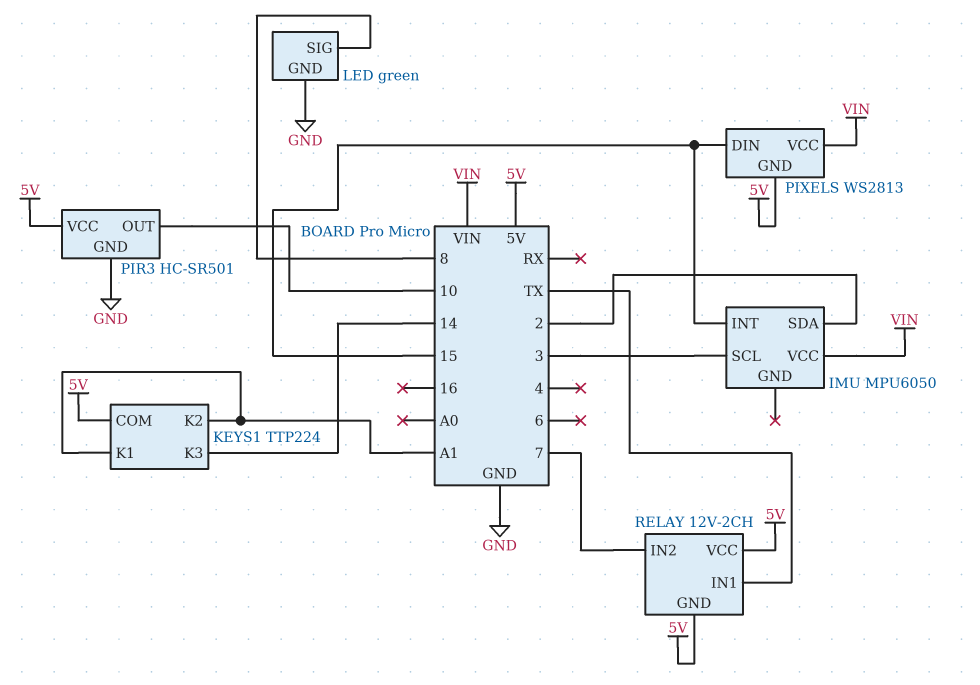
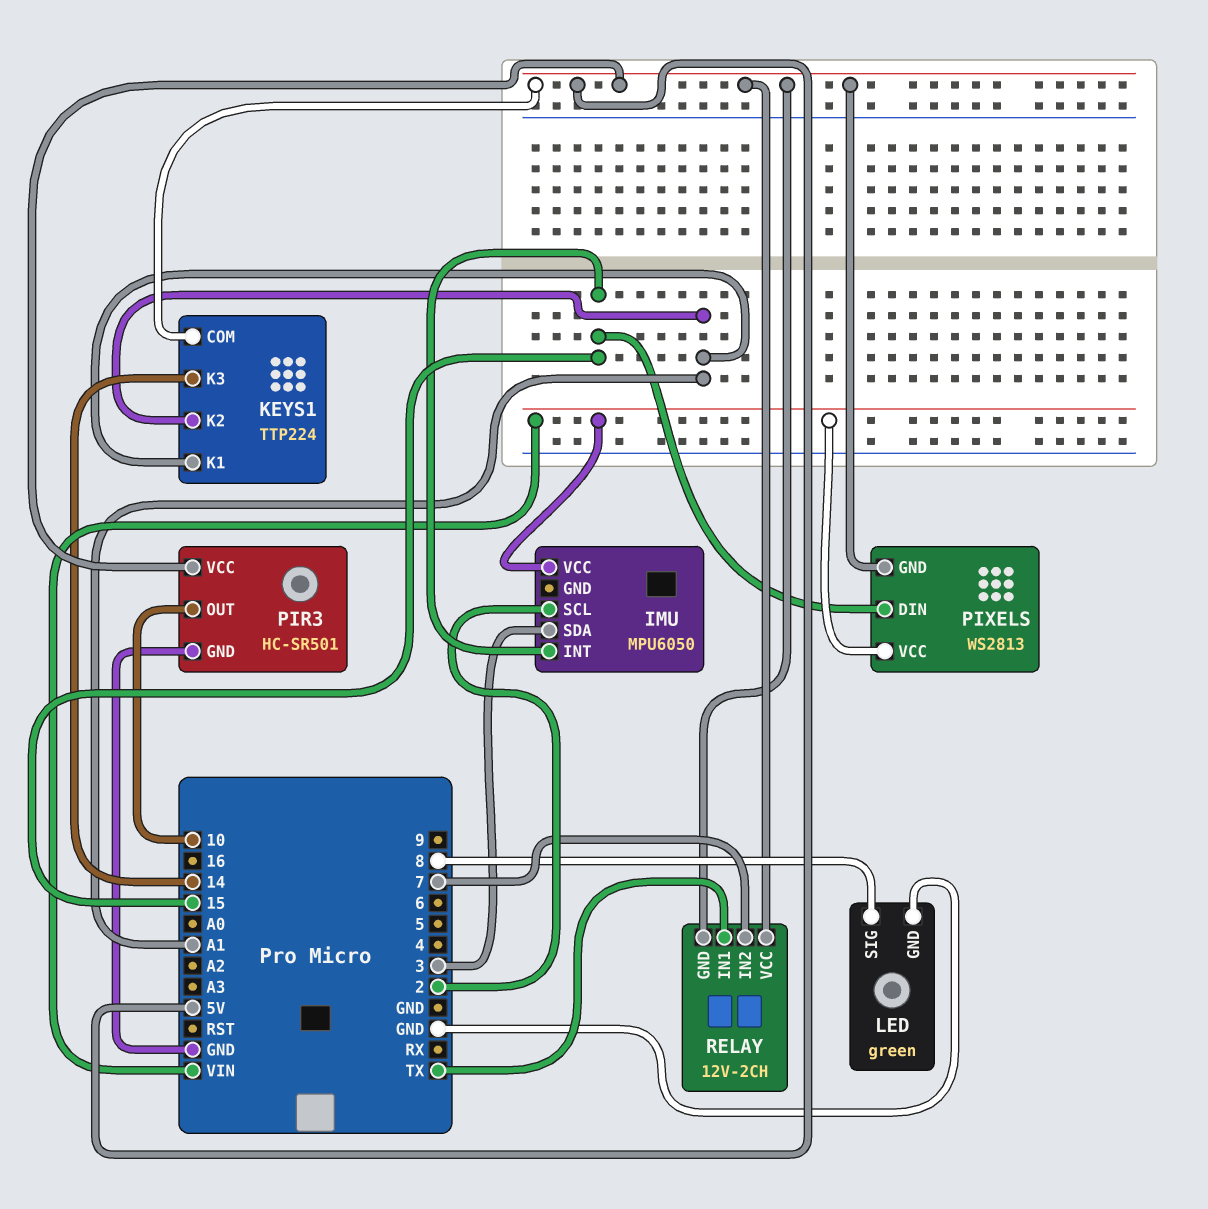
IMU pin SCL: 3 -> 2
IMU pin SDA: 2 -> 3

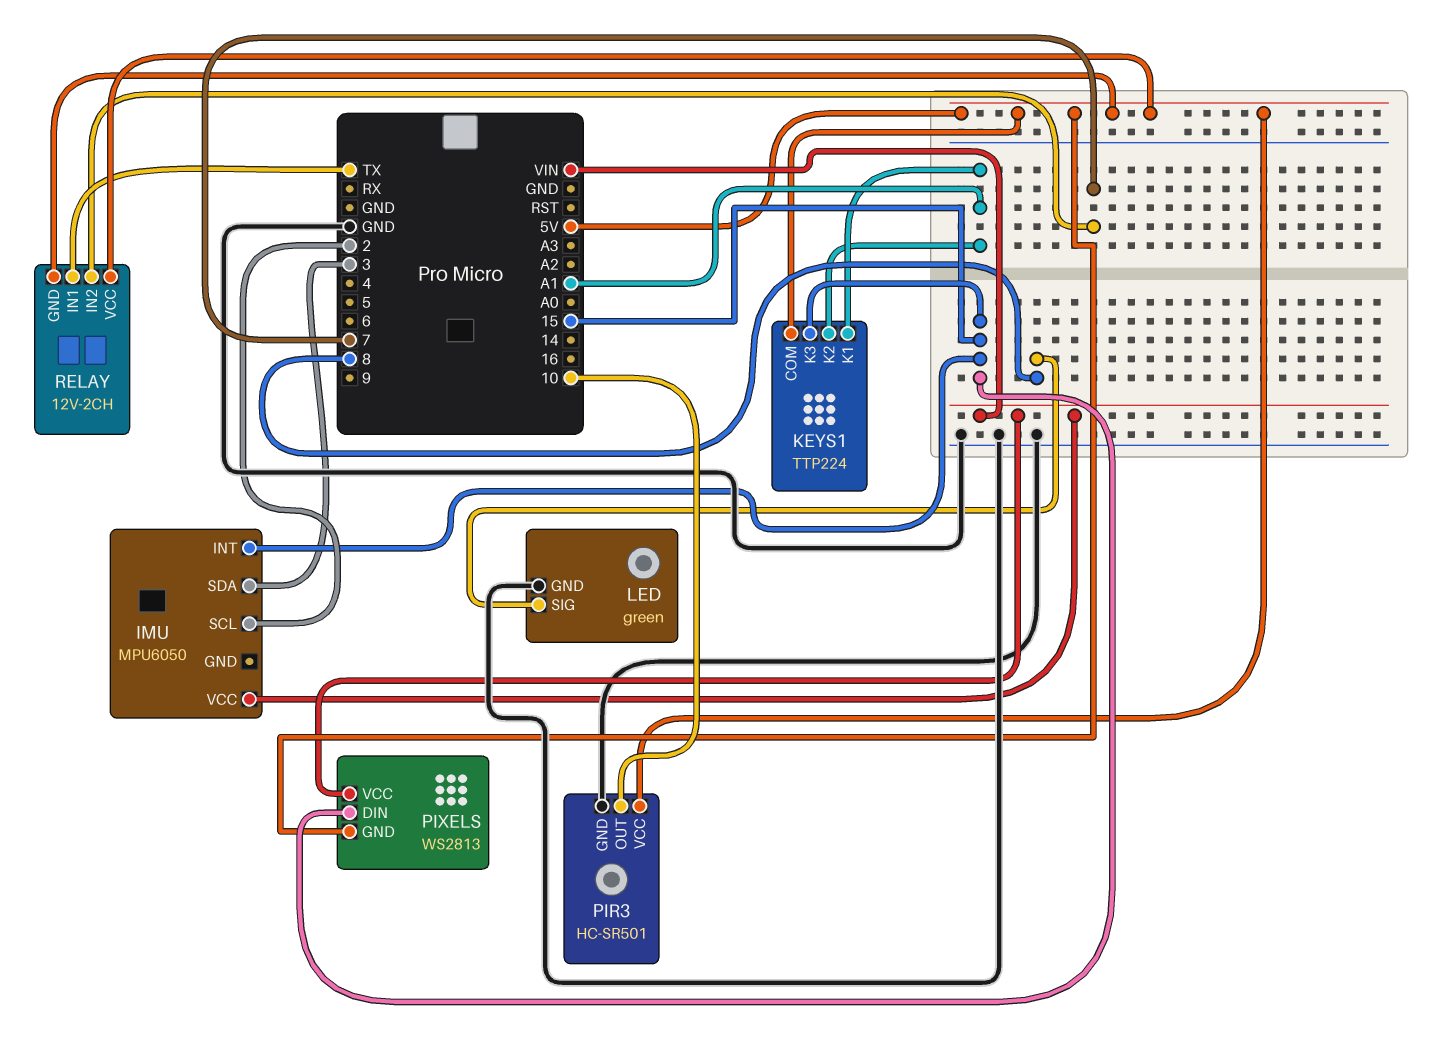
KEYS1 pin K3: 14 -> 15

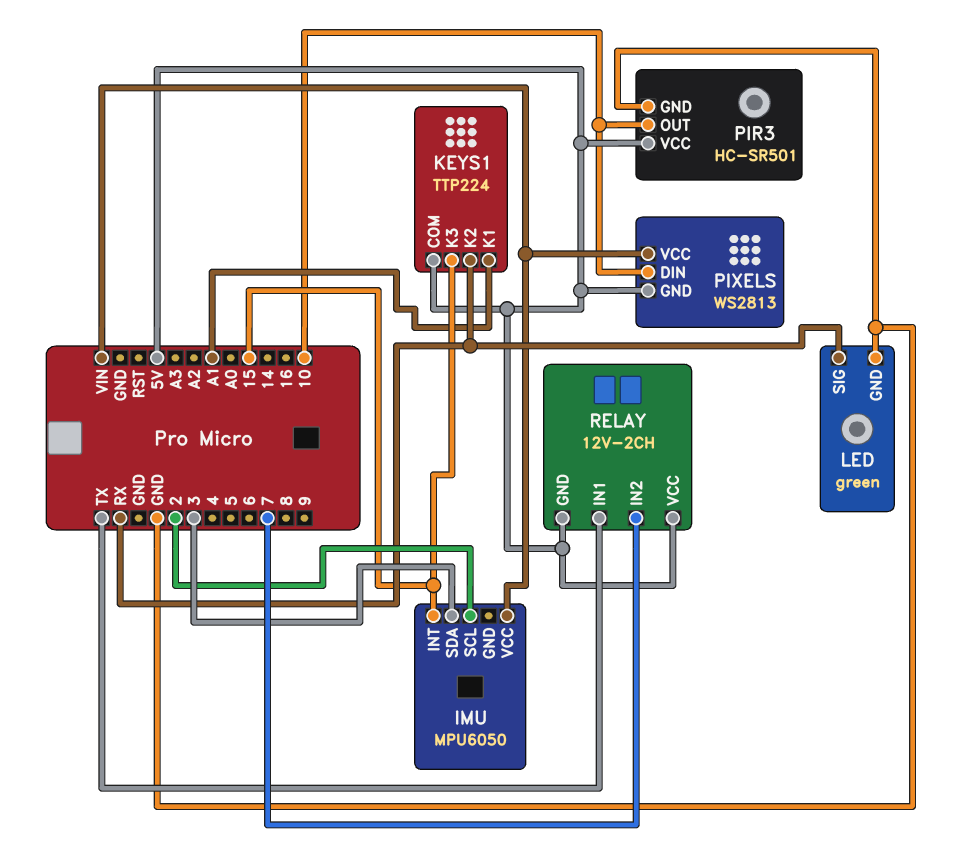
KEYS1 pin K2: A1 -> RX
LED pin SIG: 8 -> RX
PIXELS pin DIN: 15 -> 10

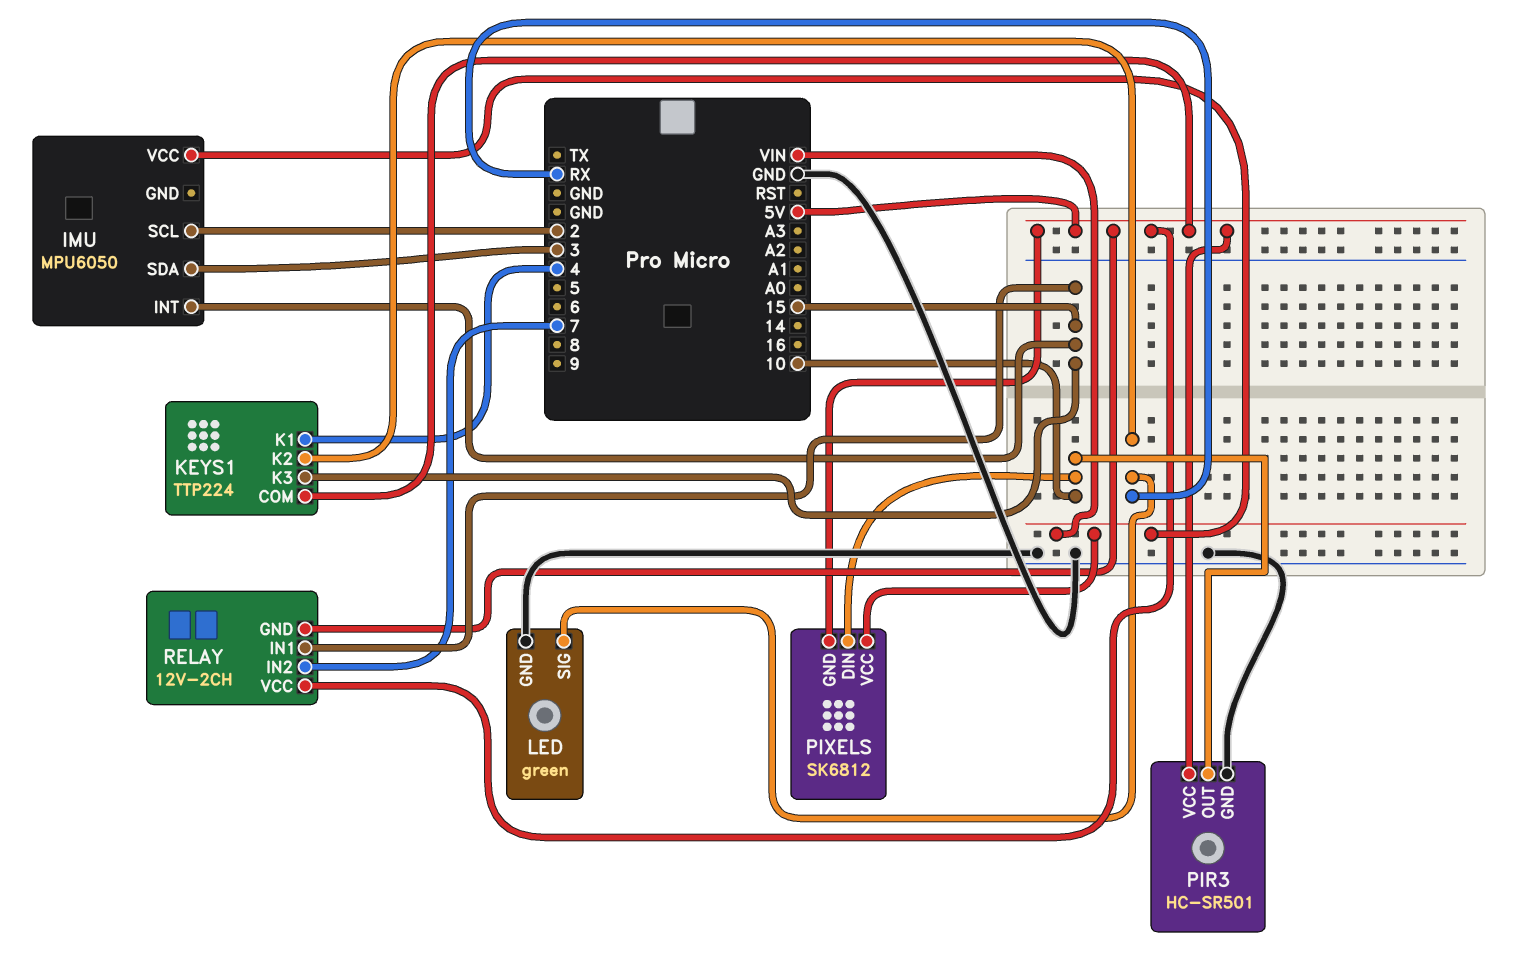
KEYS1 pin K1: A1 -> 4
PIXELS: WS2813 -> SK6812
RELAY pin IN1: TX -> 15

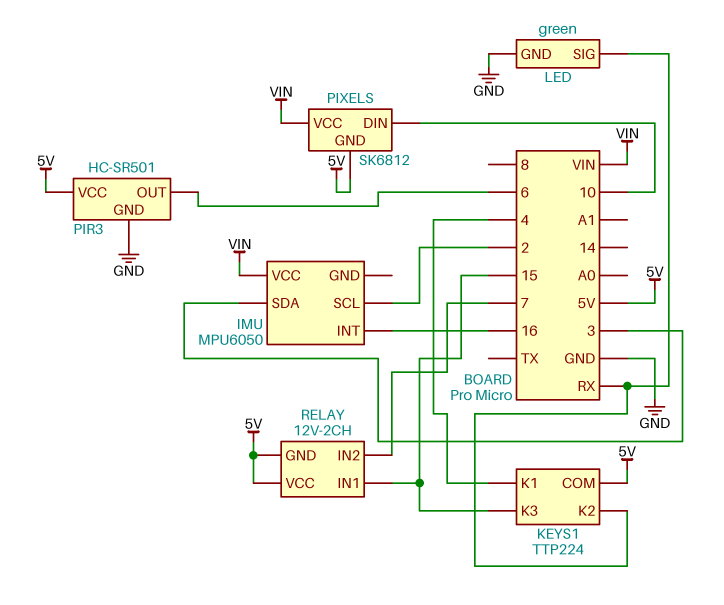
IMU pin INT: 15 -> 16
PIR3 pin OUT: 10 -> 6

